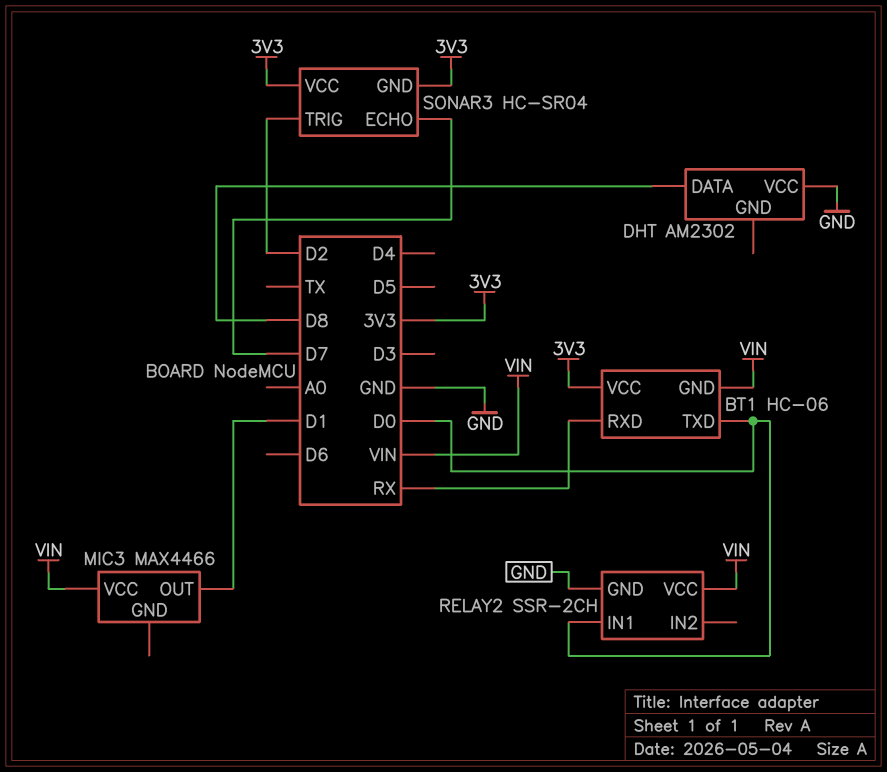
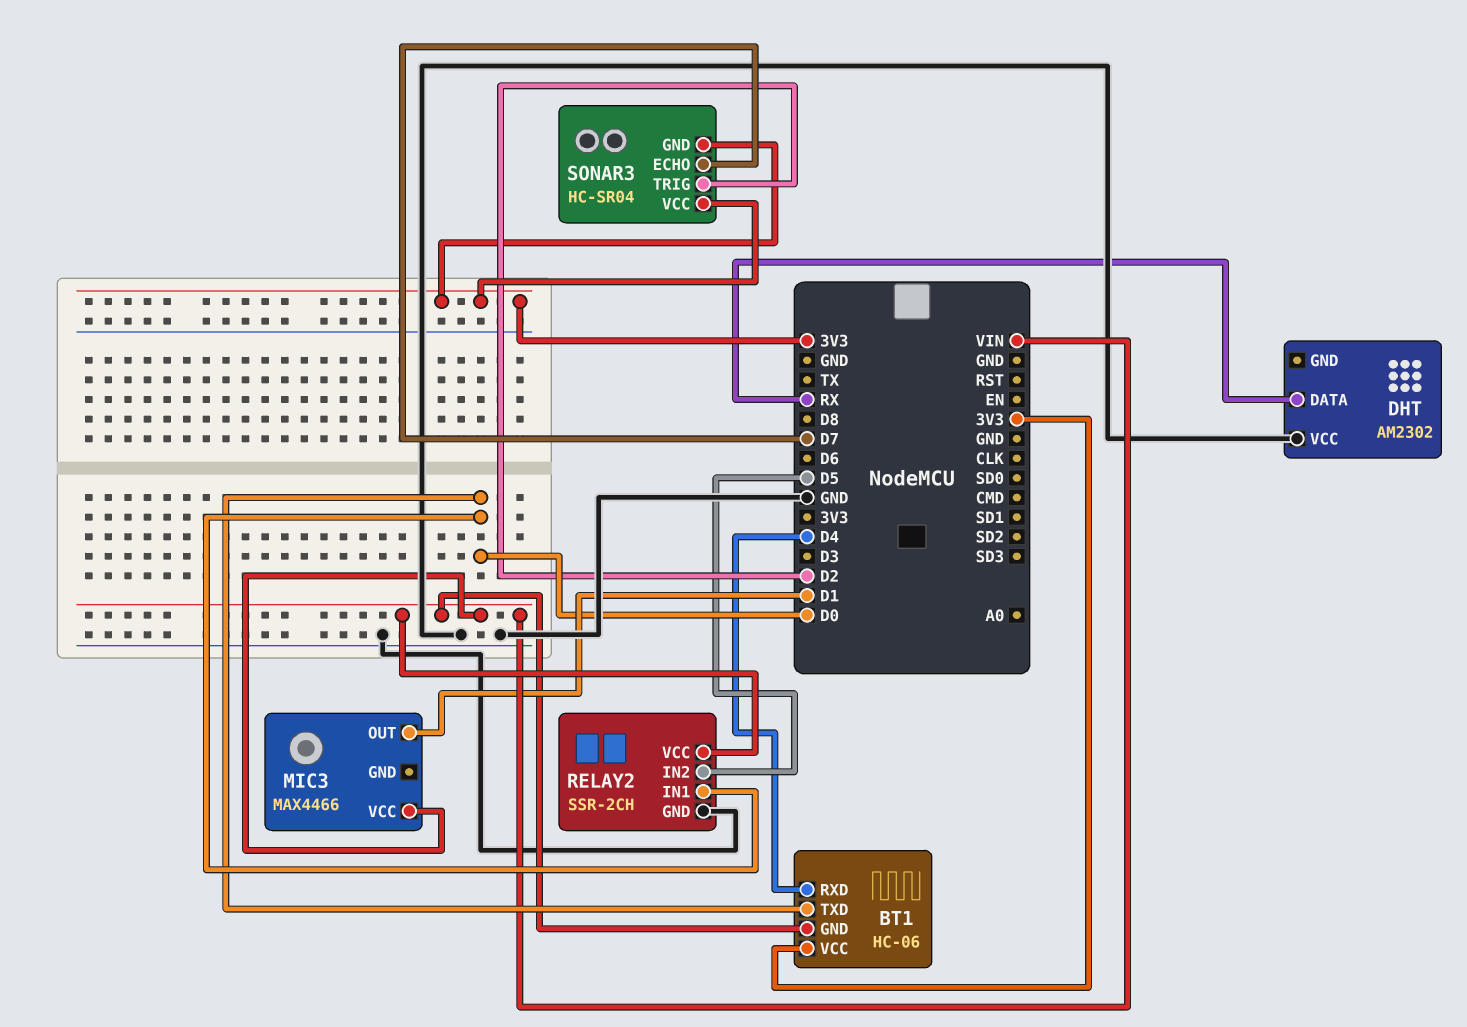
BT1 pin RXD: RX -> D4
DHT pin DATA: D8 -> RX
RELAY2 pin IN2: none -> D5

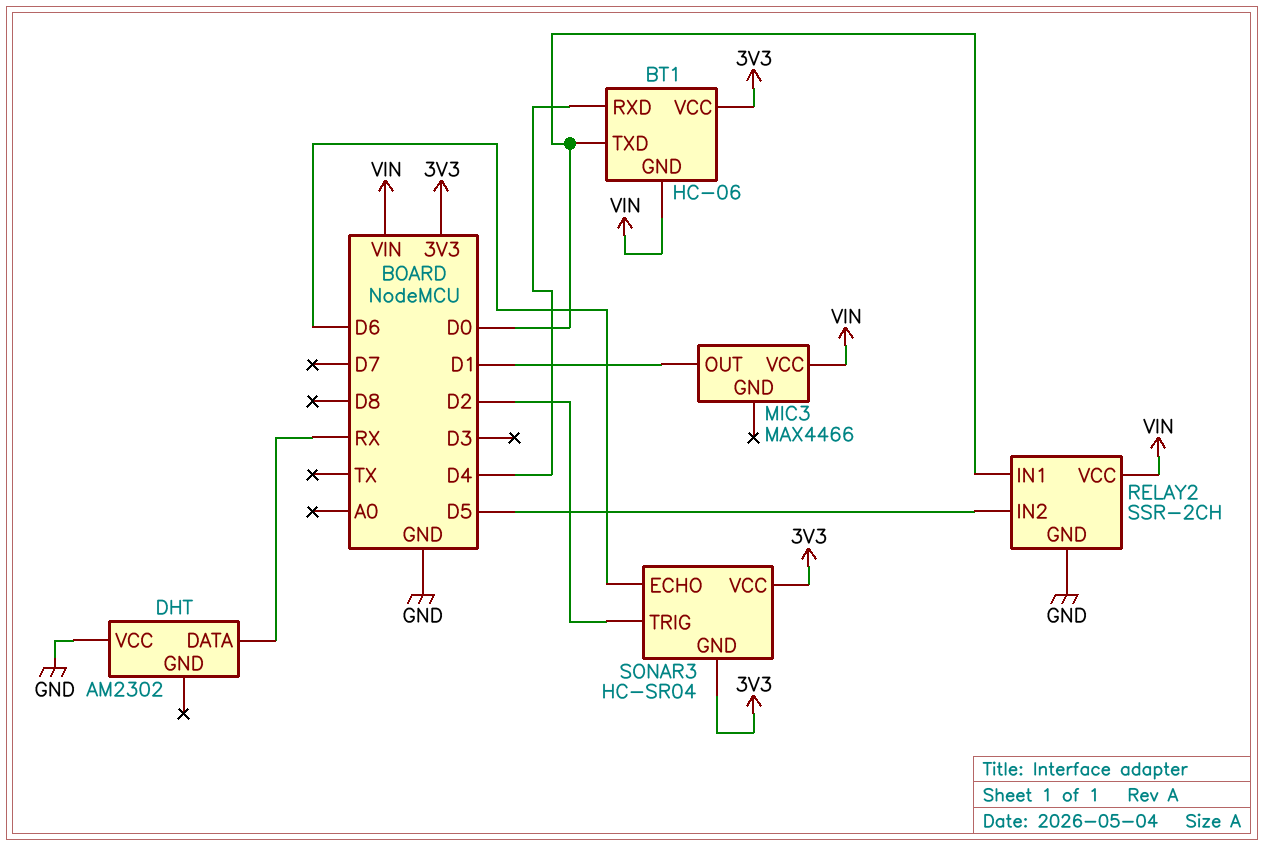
SONAR3 pin ECHO: D7 -> D6

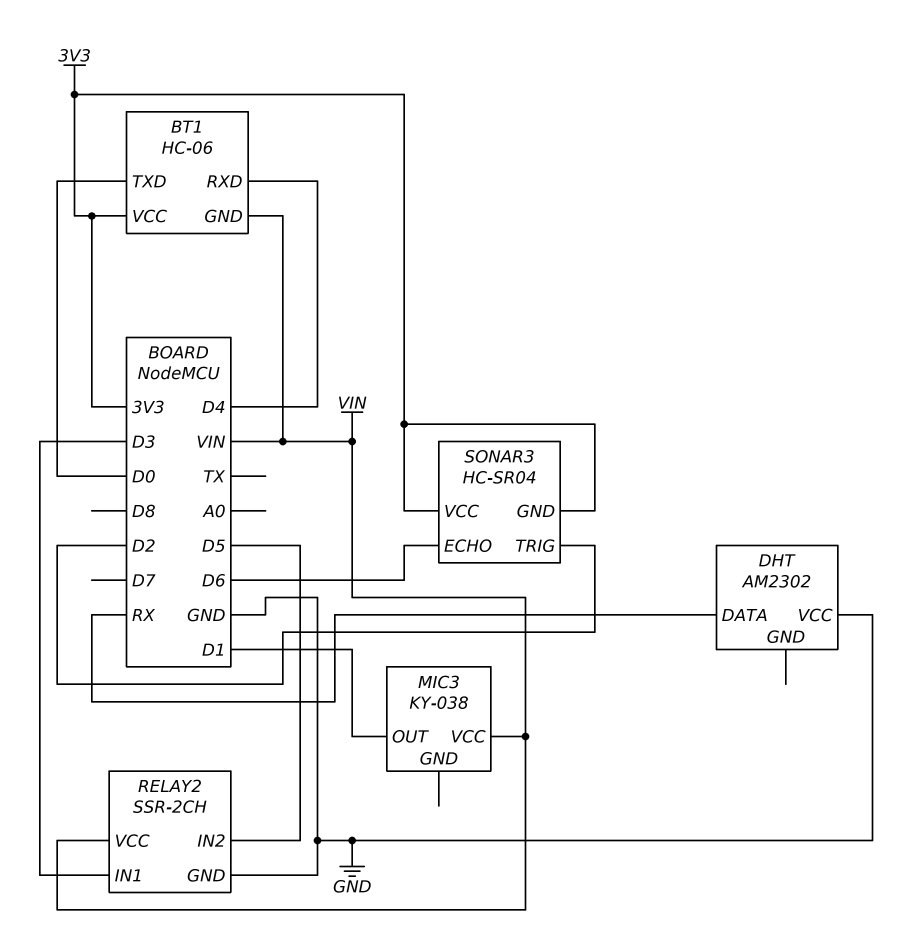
MIC3: MAX4466 -> KY-038
RELAY2 pin IN1: D0 -> D3

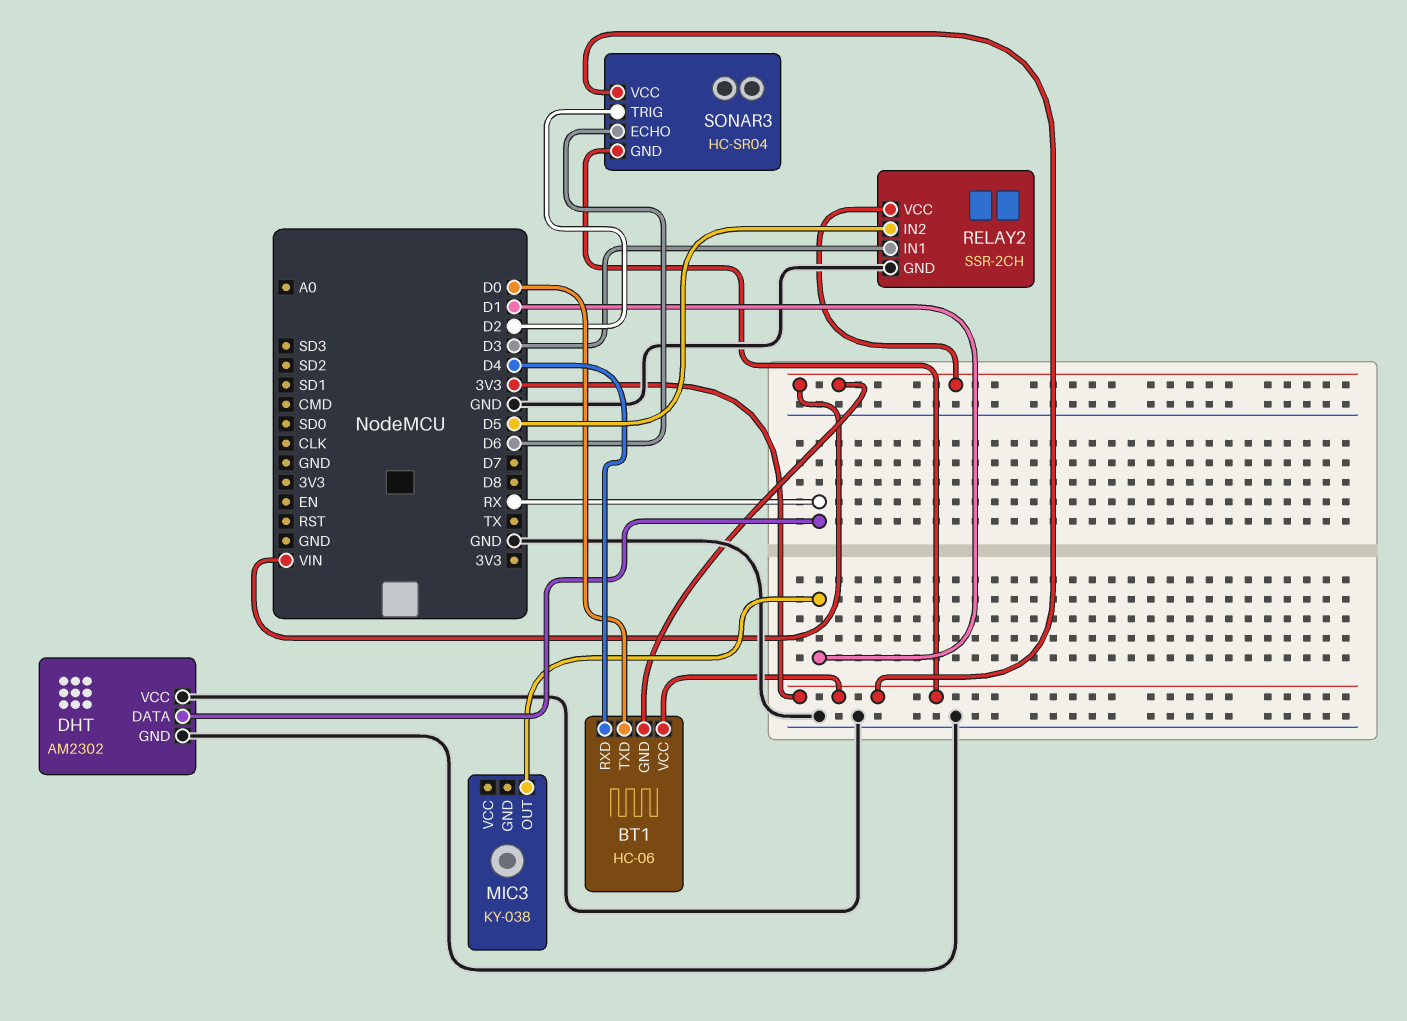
DHT pin GND: none -> GND
MIC3 pin VCC: VIN -> none

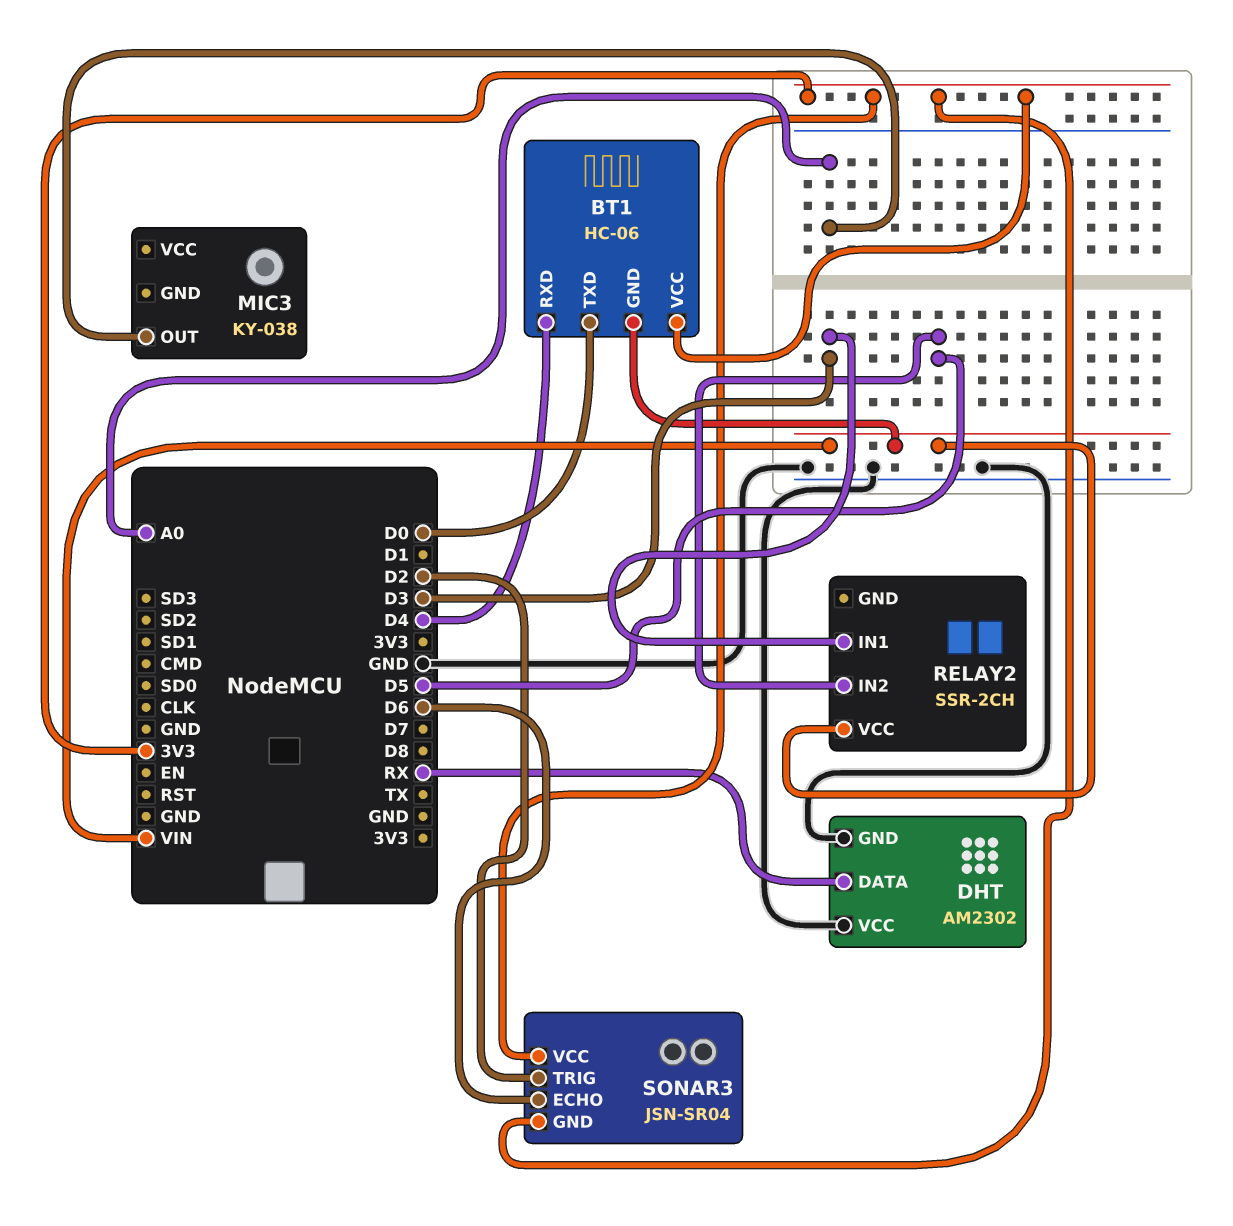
MIC3 pin OUT: D1 -> A0
RELAY2 pin GND: GND -> none
SONAR3: HC-SR04 -> JSN-SR04

